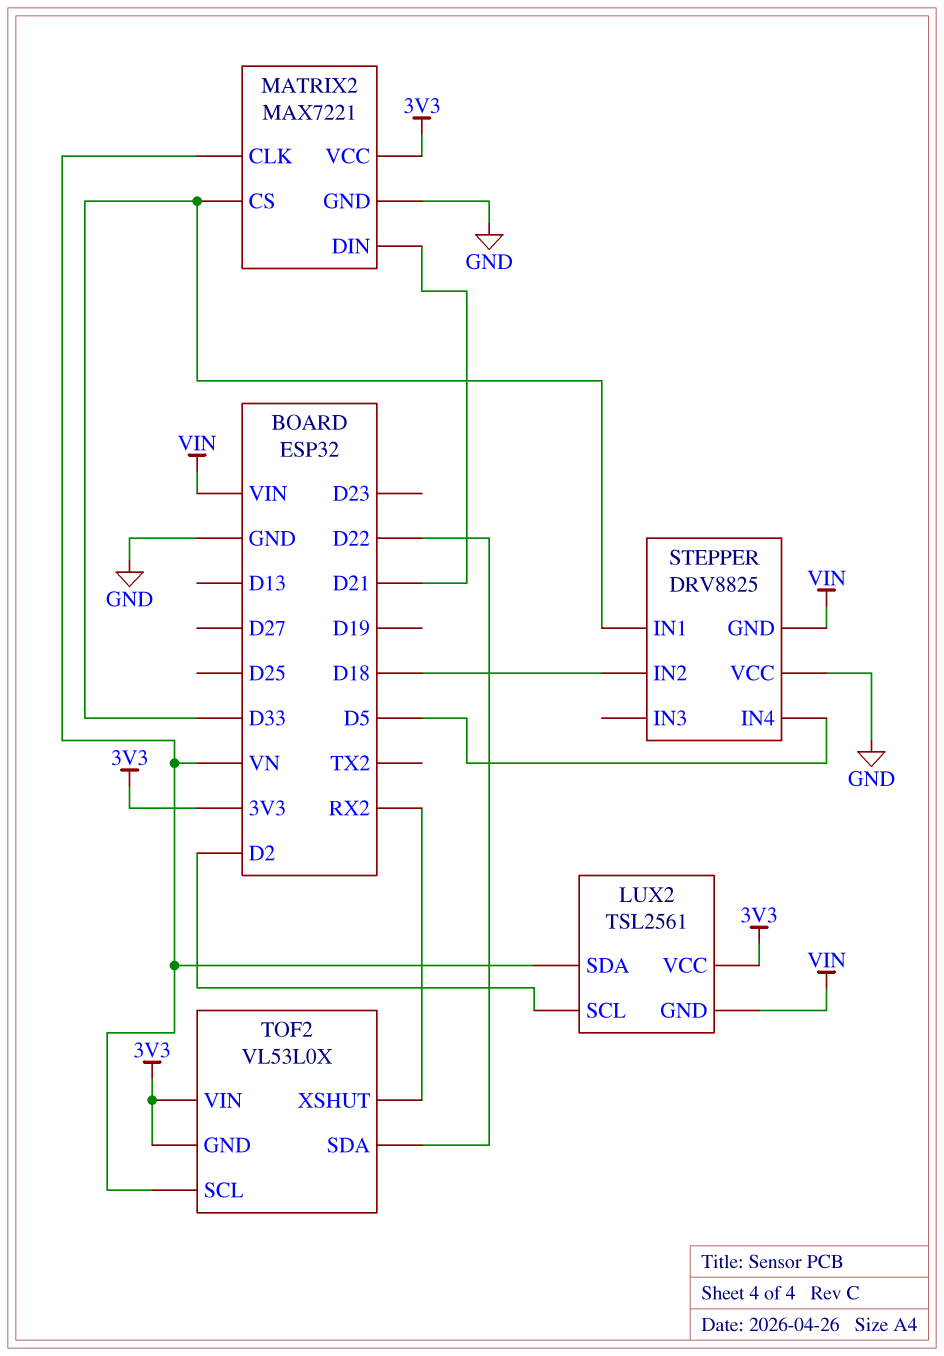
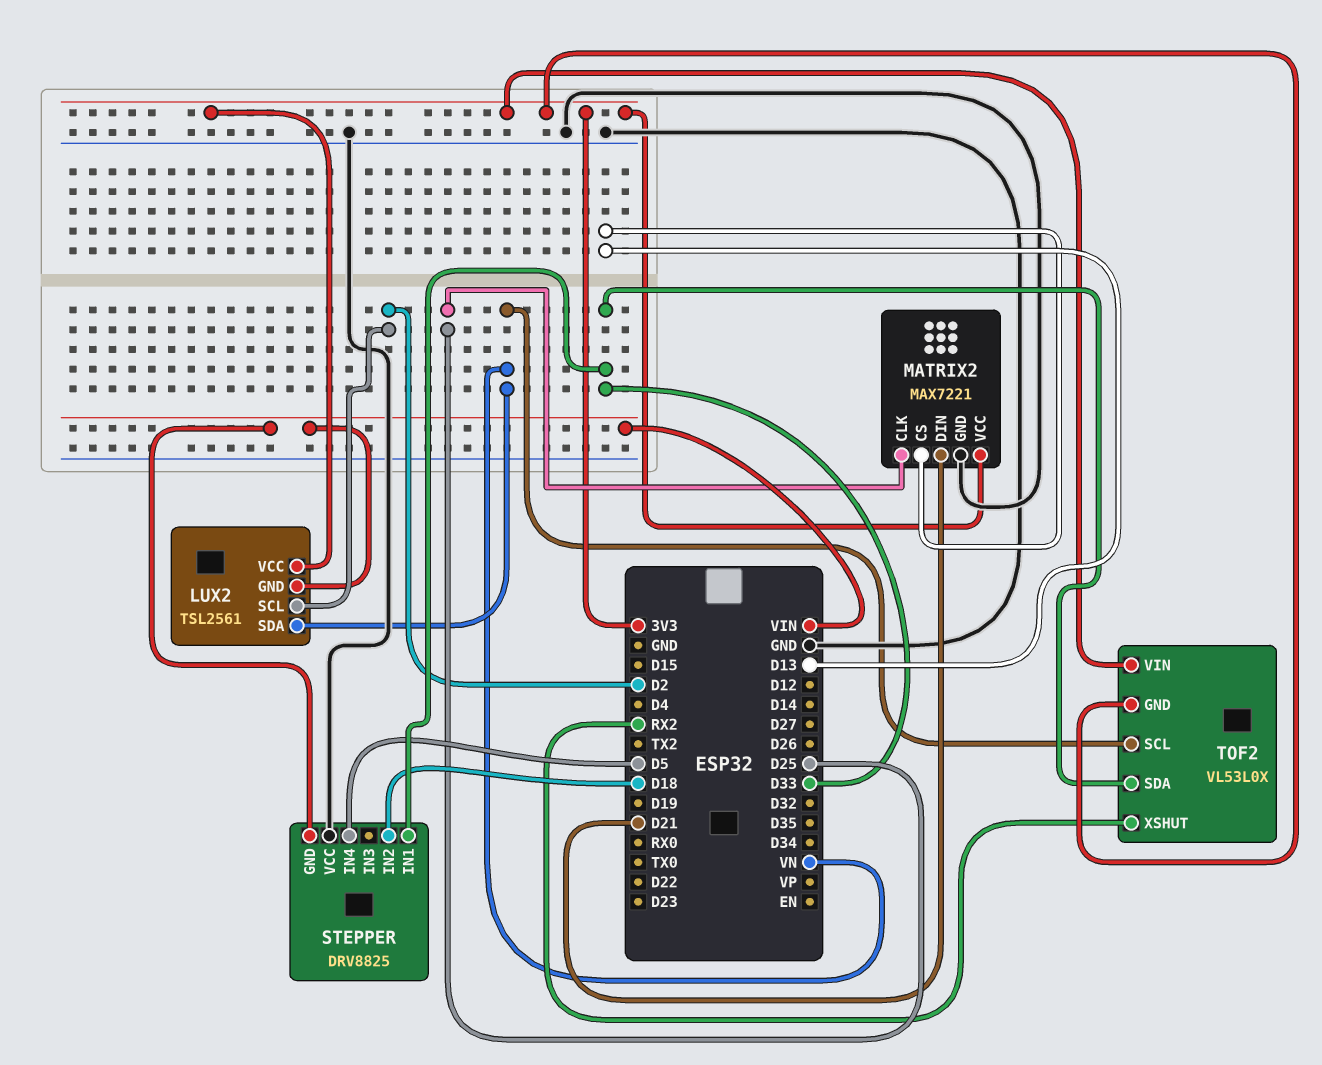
MATRIX2 pin CLK: VN -> D25
MATRIX2 pin CS: D33 -> D13
TOF2 pin SDA: D22 -> D33

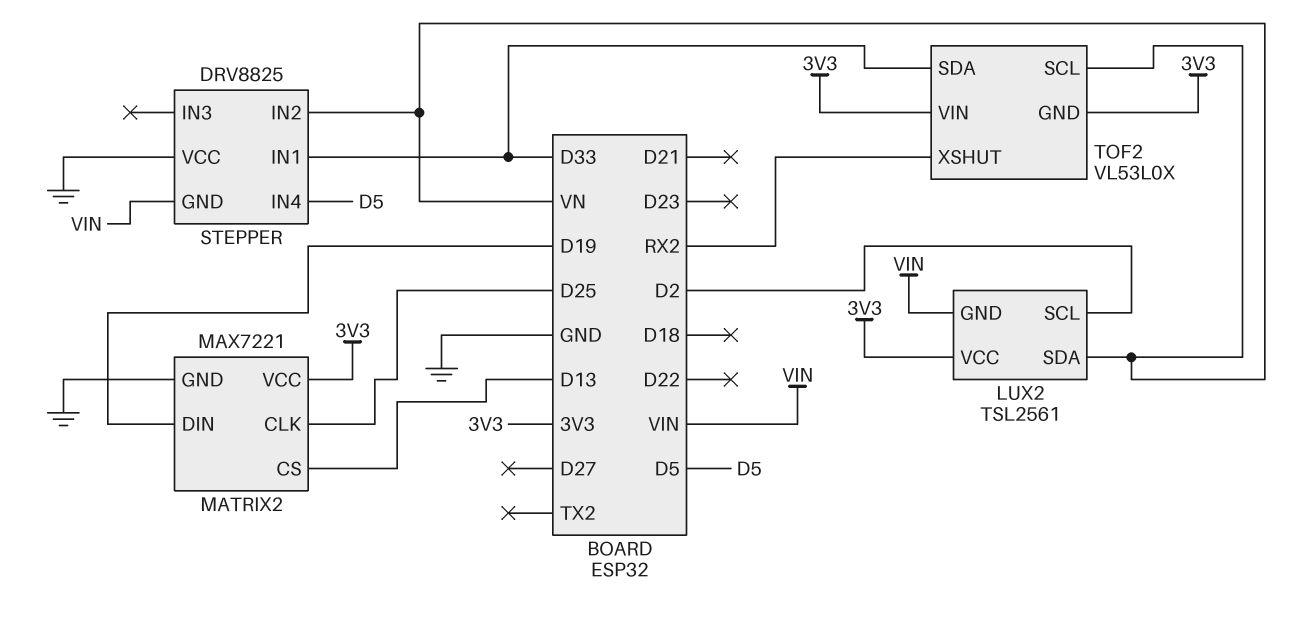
MATRIX2 pin DIN: D21 -> D19
STEPPER pin IN2: D18 -> VN

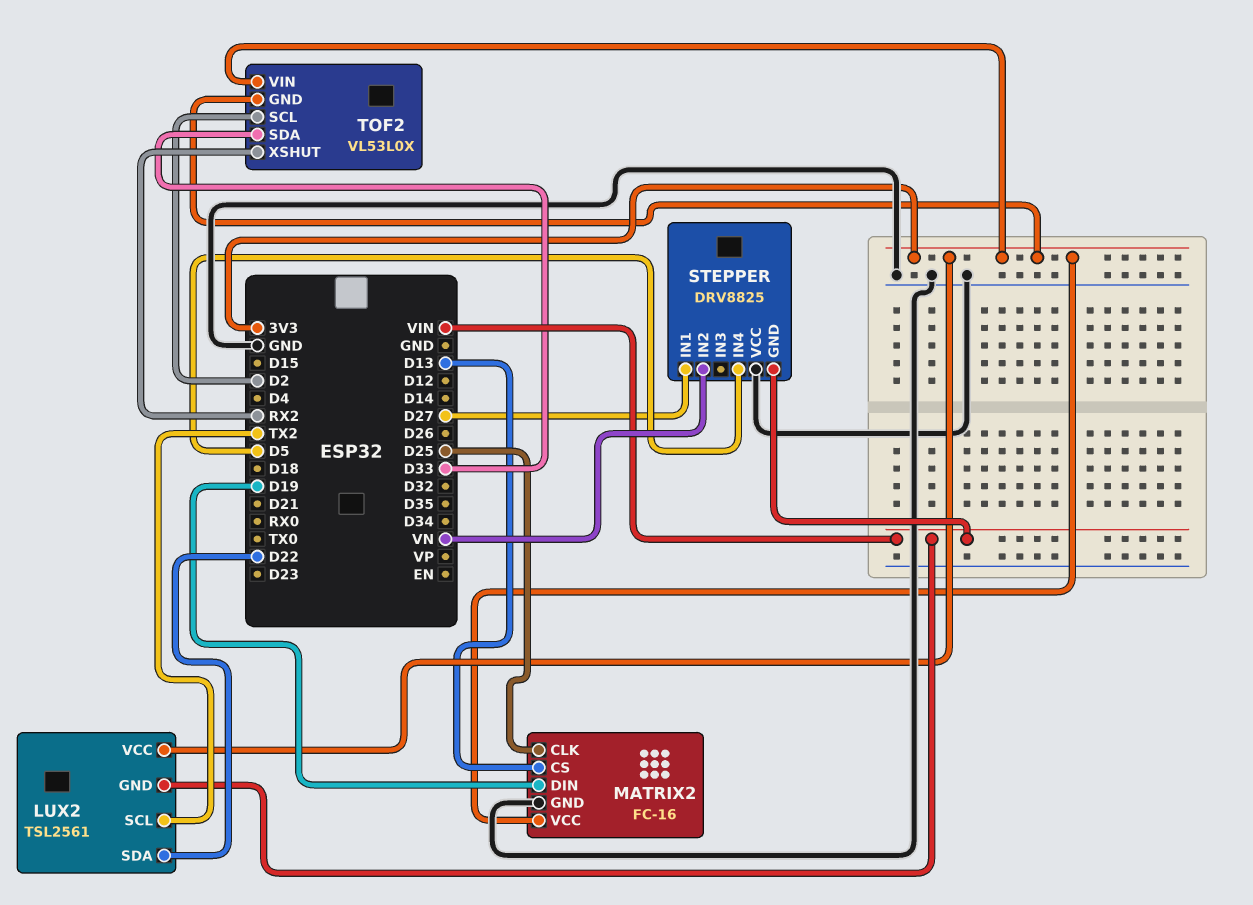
LUX2 pin SCL: D2 -> TX2
LUX2 pin SDA: VN -> D22
MATRIX2: MAX7221 -> FC-16
STEPPER pin IN1: D33 -> D27
TOF2 pin SCL: VN -> D2

